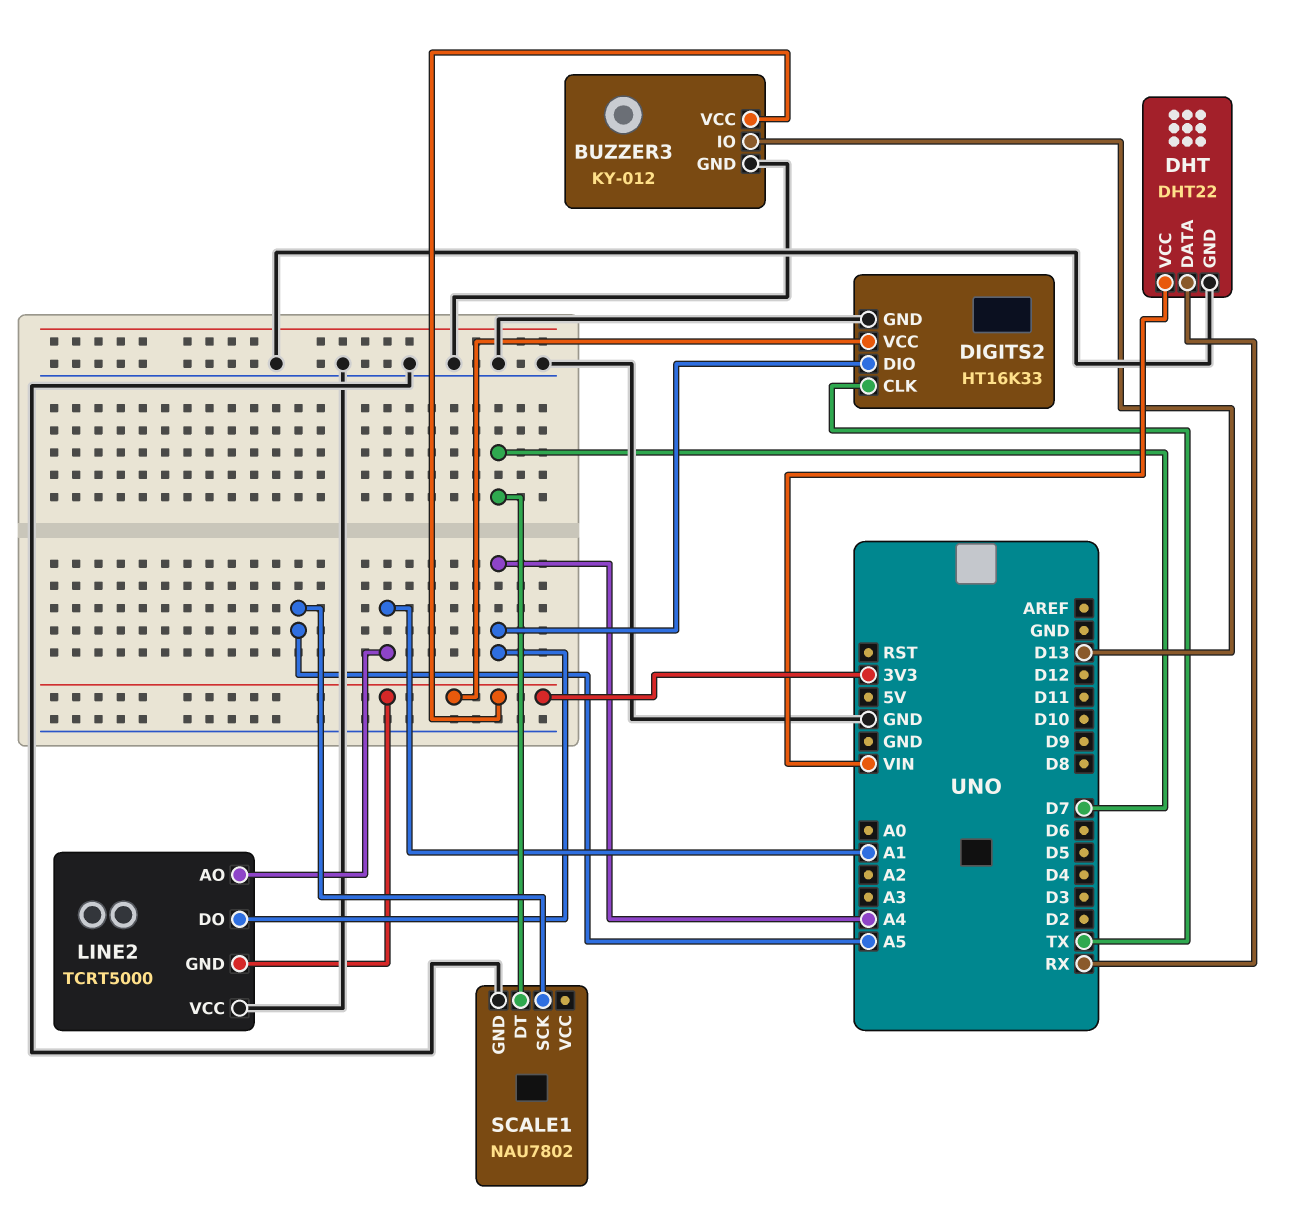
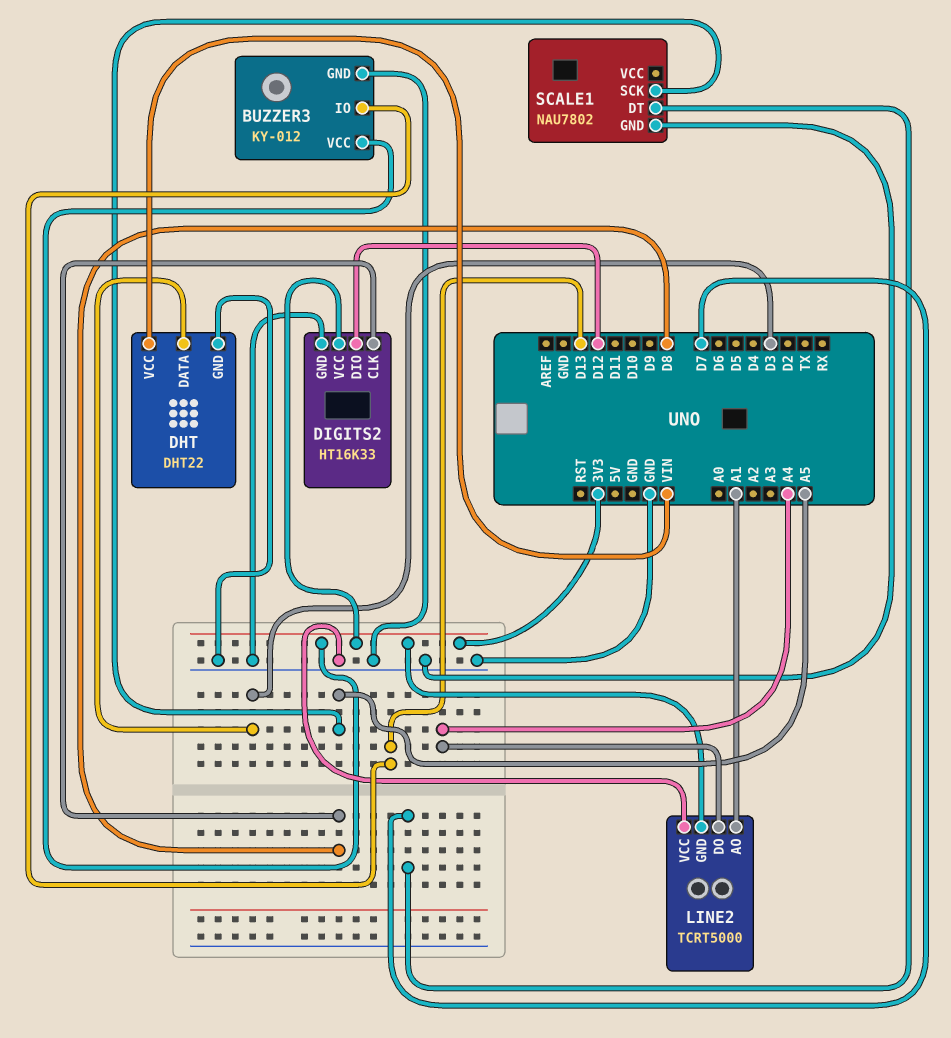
DHT pin DATA: RX -> D3
DIGITS2 pin CLK: TX -> D8
DIGITS2 pin DIO: A4 -> D12

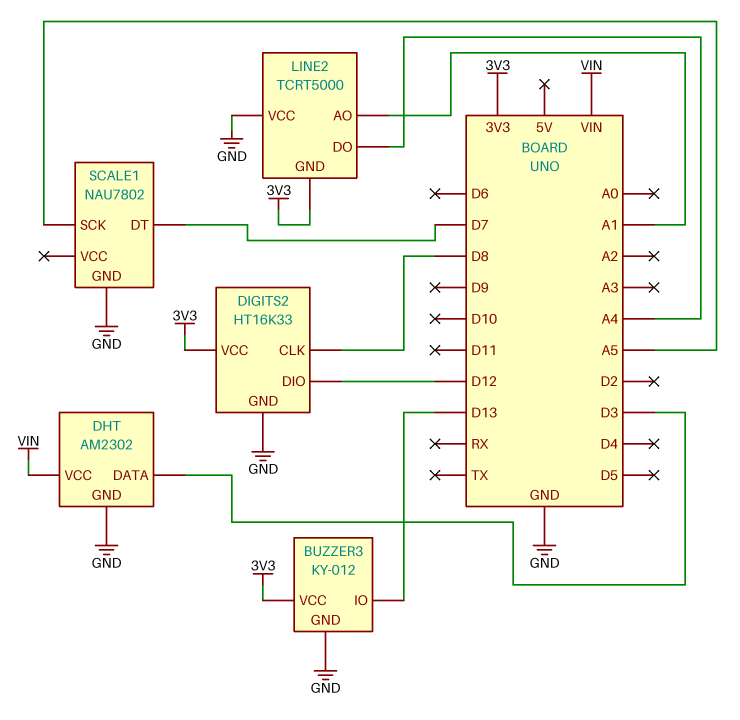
DHT: DHT22 -> AM2302

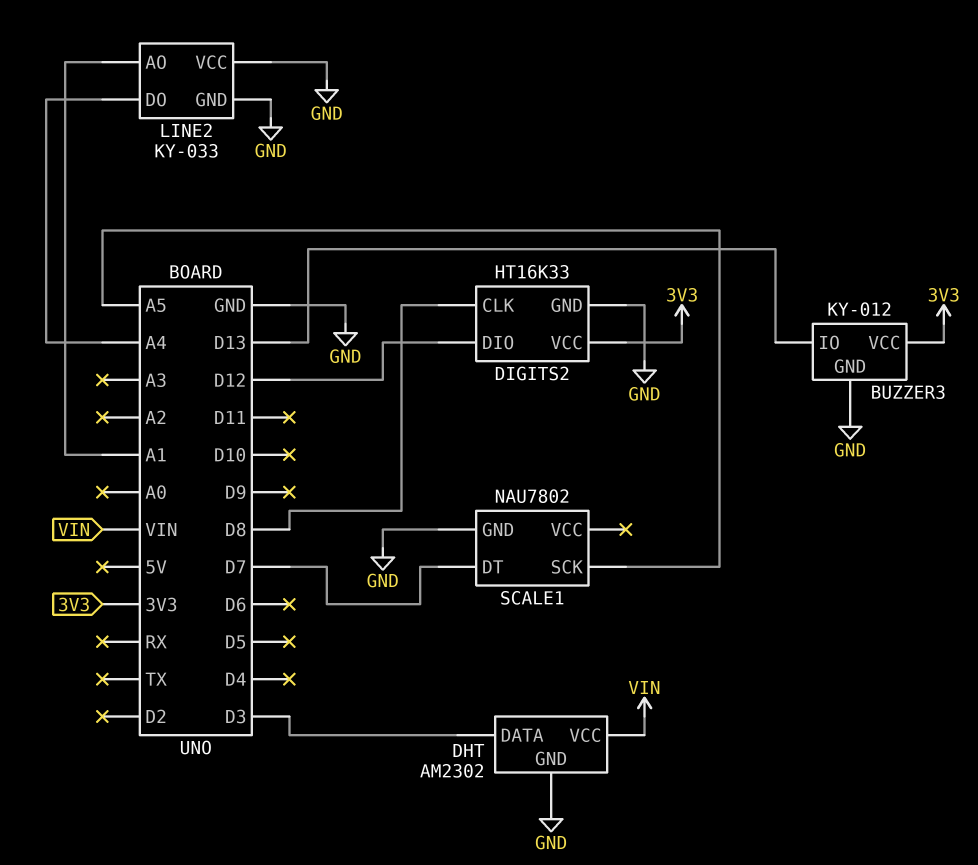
LINE2: TCRT5000 -> KY-033
LINE2 pin GND: 3V3 -> GND

